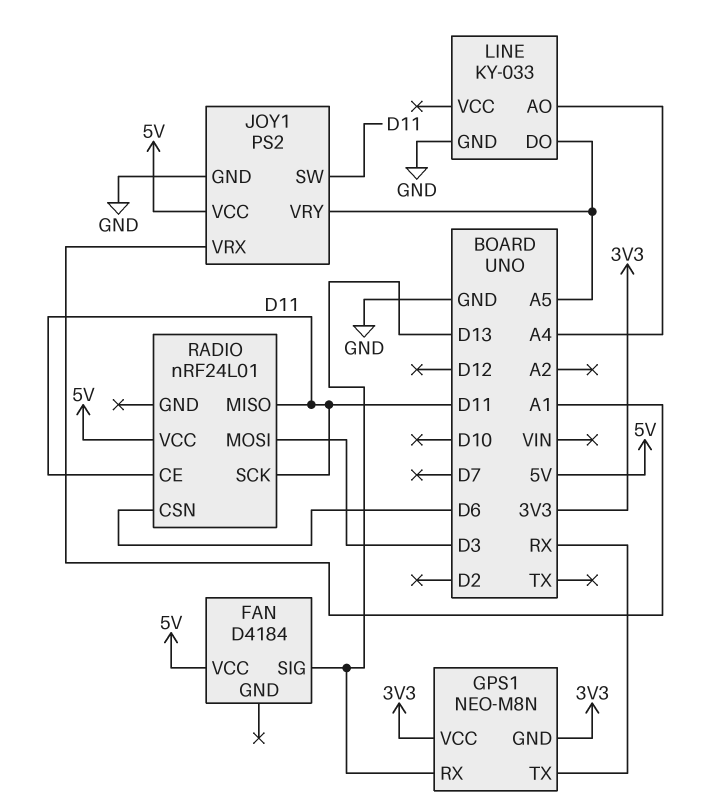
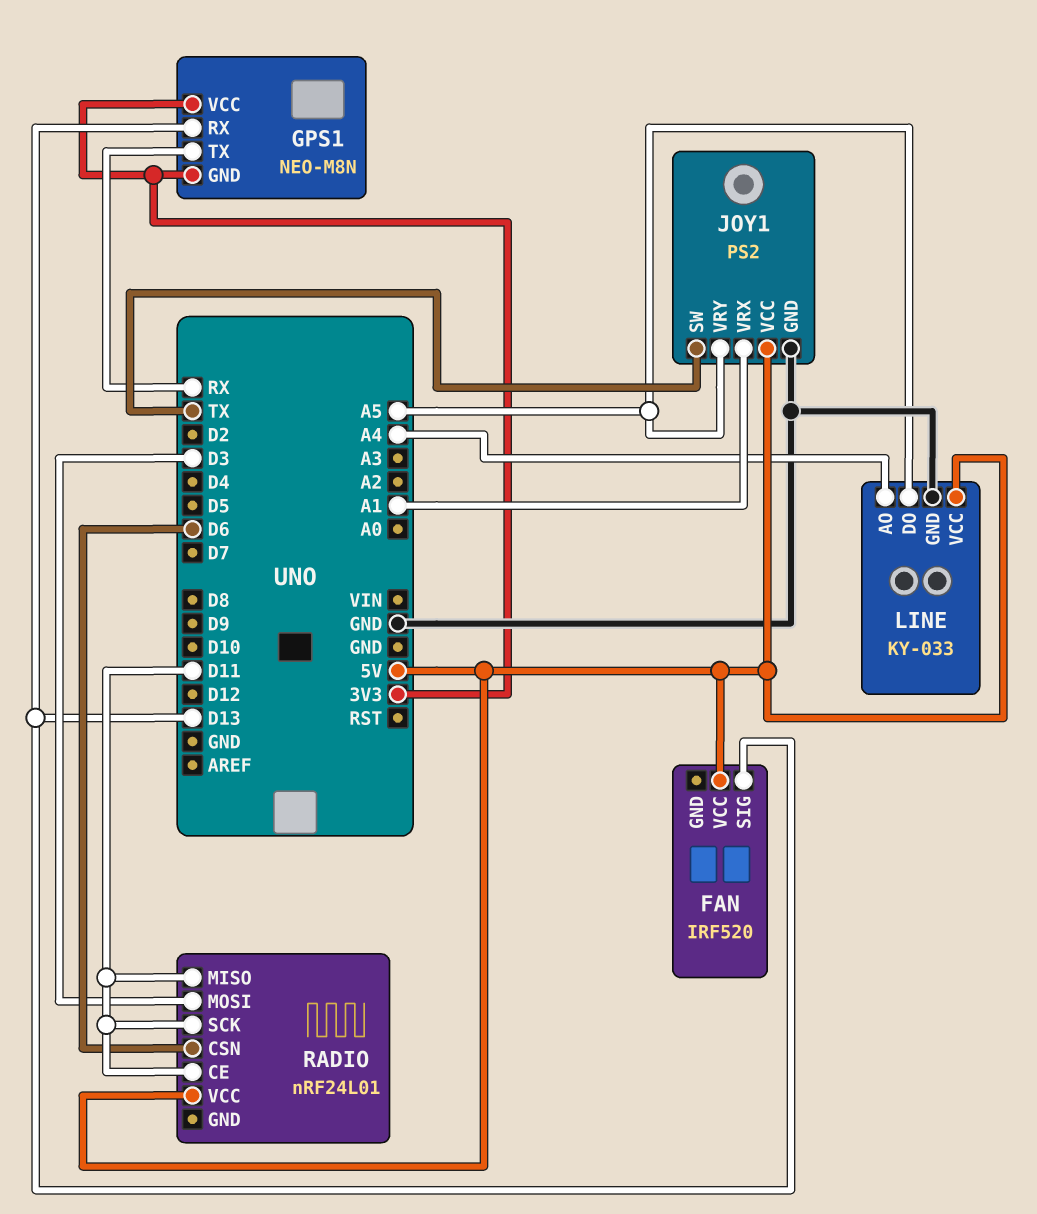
FAN: D4184 -> IRF520
JOY1 pin SW: D11 -> TX
LINE pin VCC: none -> 5V

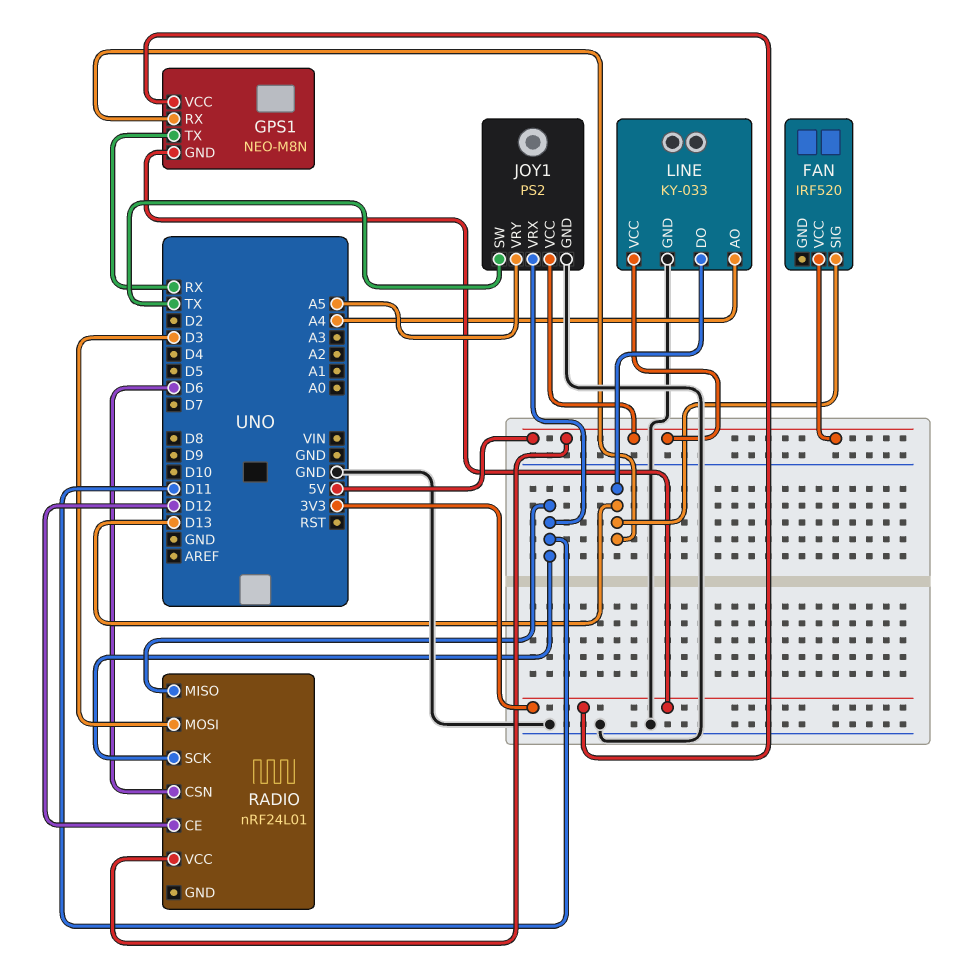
JOY1 pin VRX: A1 -> D11
LINE pin DO: A5 -> D13
RADIO pin CE: D11 -> D12

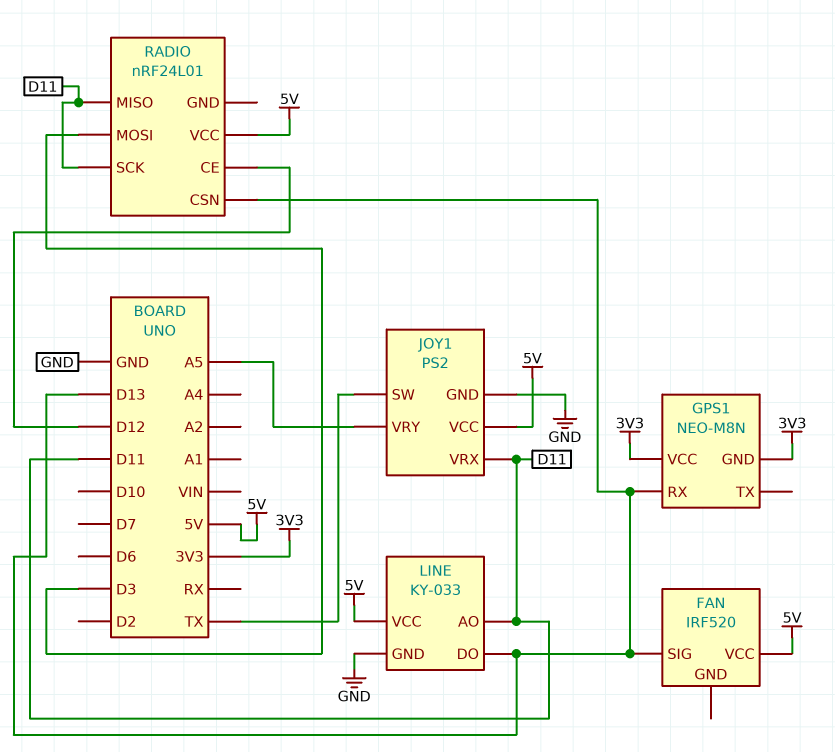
GPS1 pin TX: RX -> none
LINE pin AO: A4 -> D11
RADIO pin CSN: D6 -> D13

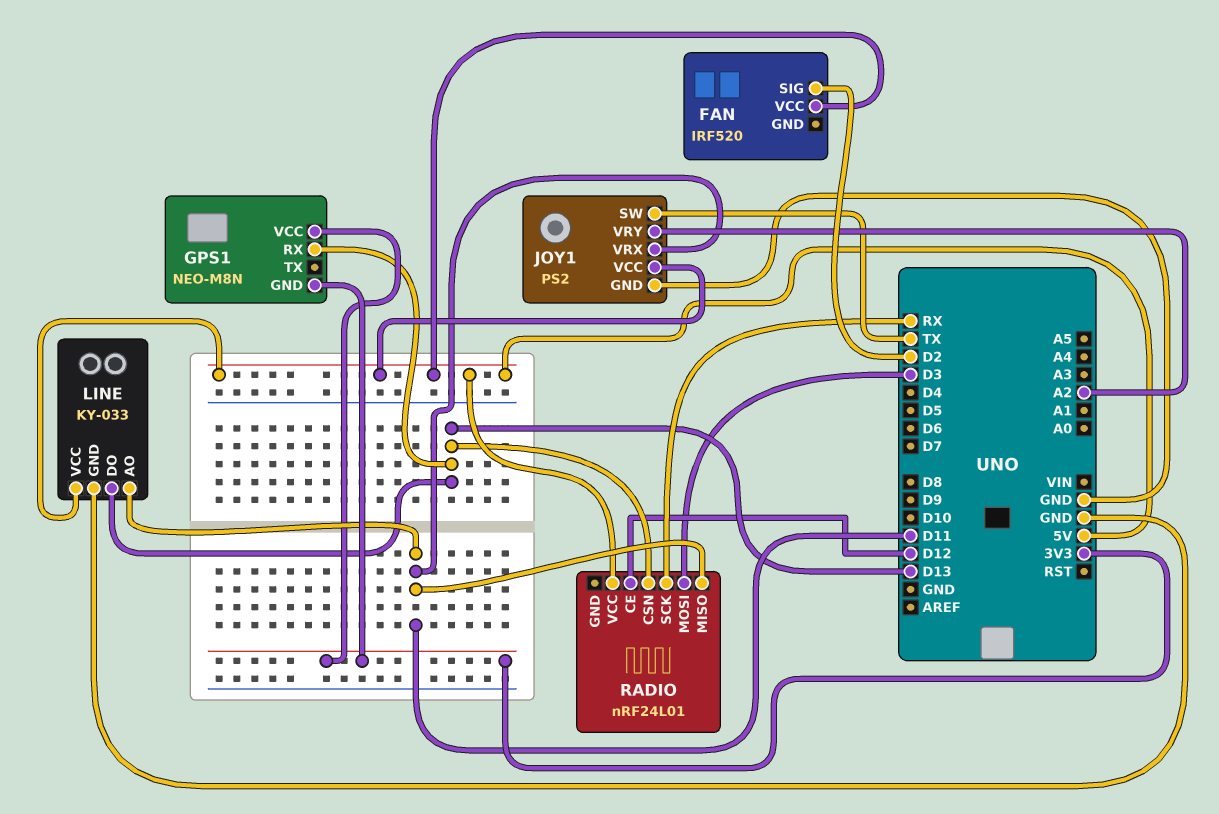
FAN pin SIG: D13 -> D2
JOY1 pin VRY: A5 -> A2
RADIO pin SCK: D11 -> RX

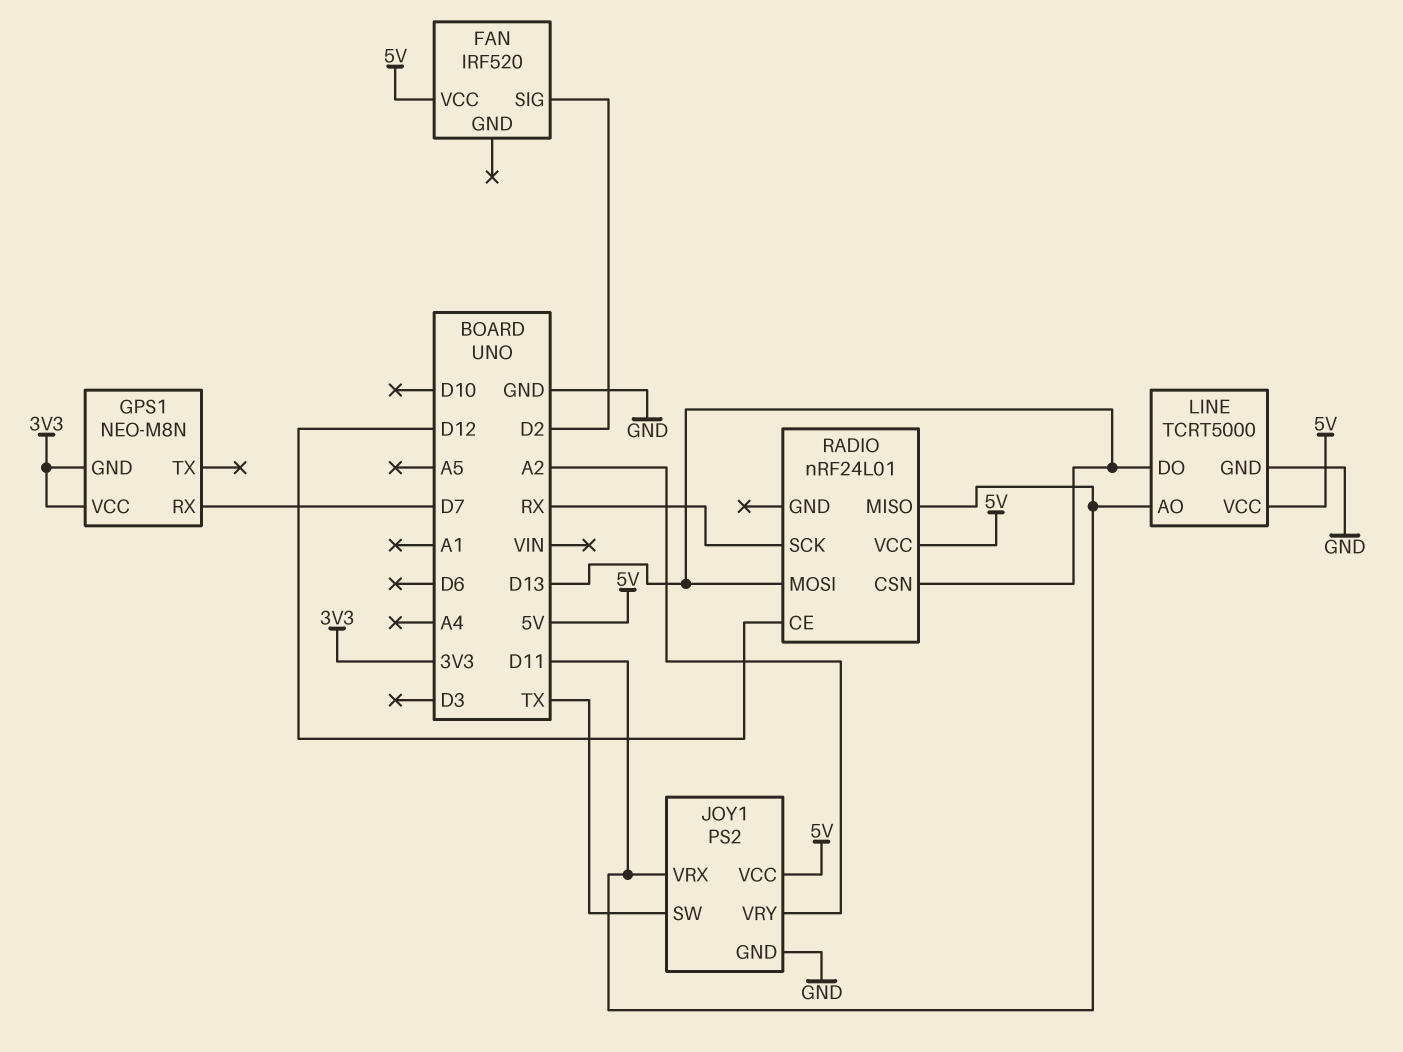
GPS1 pin RX: D13 -> D7
LINE: KY-033 -> TCRT5000
RADIO pin MOSI: D3 -> D13

